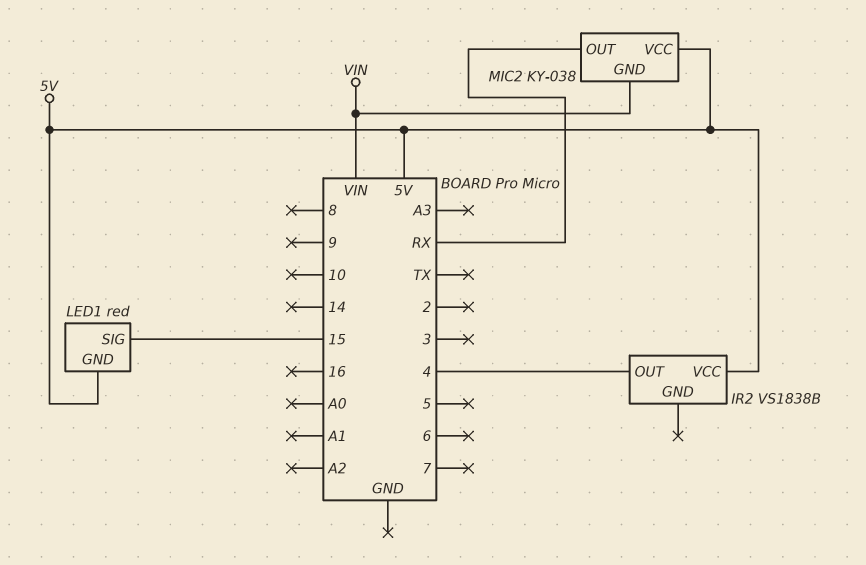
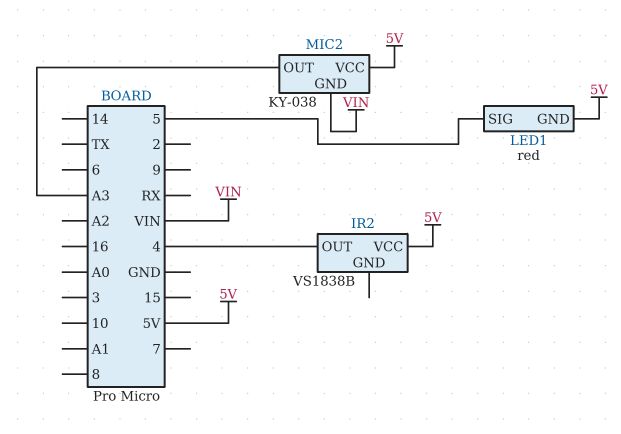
LED1 pin SIG: 15 -> 5
MIC2 pin OUT: RX -> A3

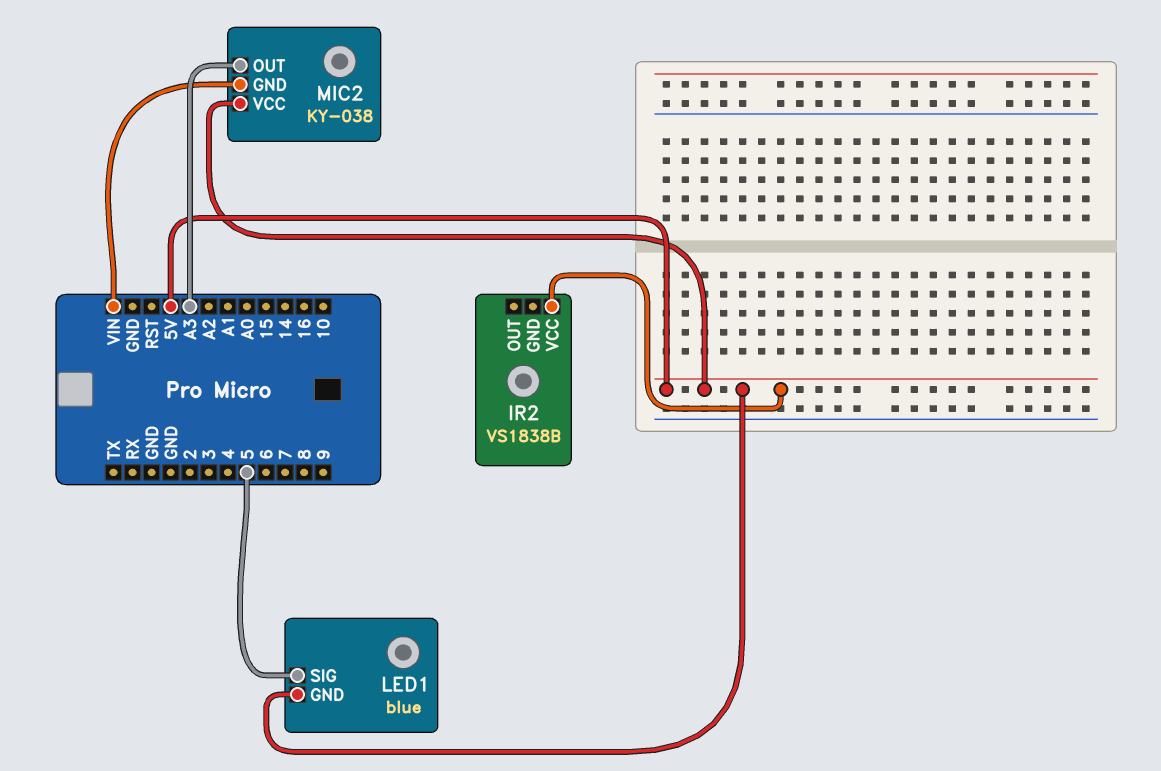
IR2 pin OUT: 4 -> none
LED1: red -> blue

